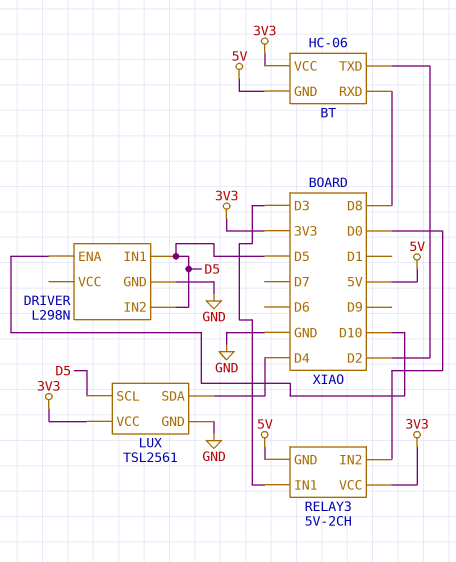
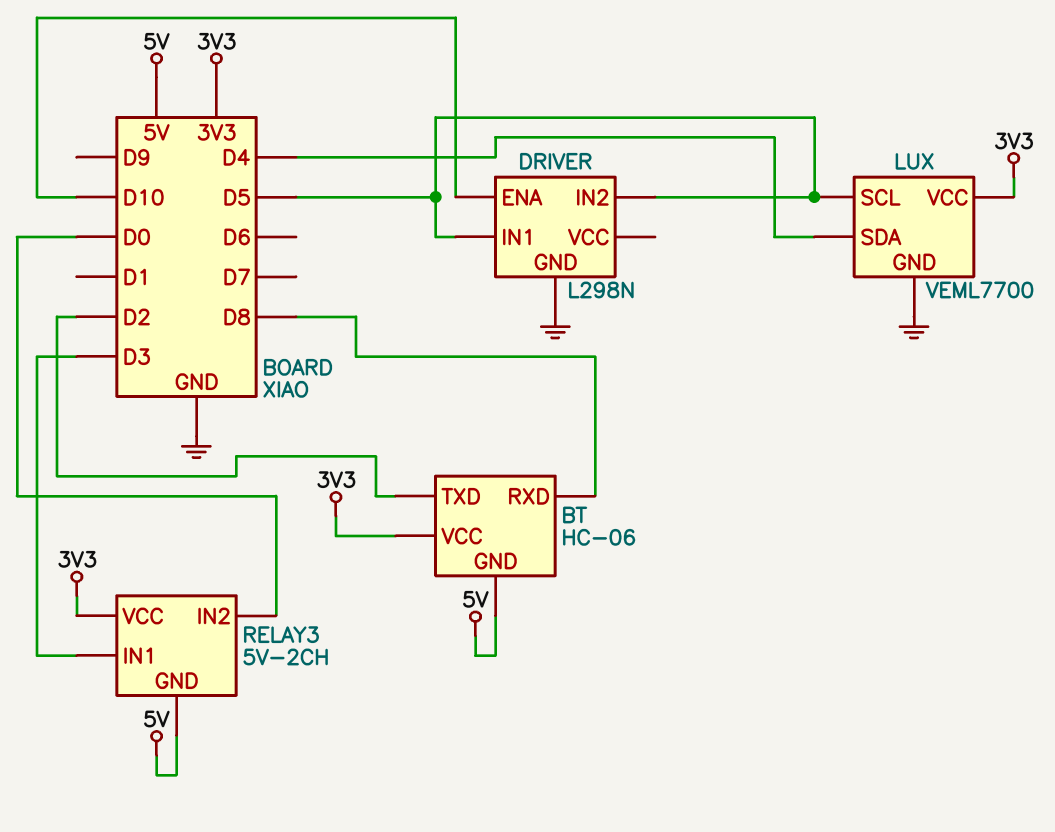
LUX: TSL2561 -> VEML7700

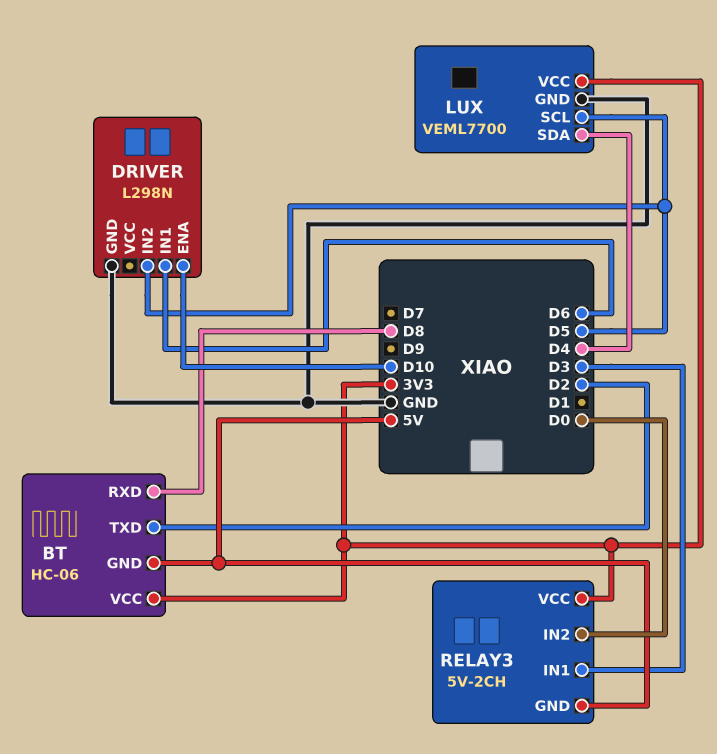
DRIVER pin IN1: D5 -> D6

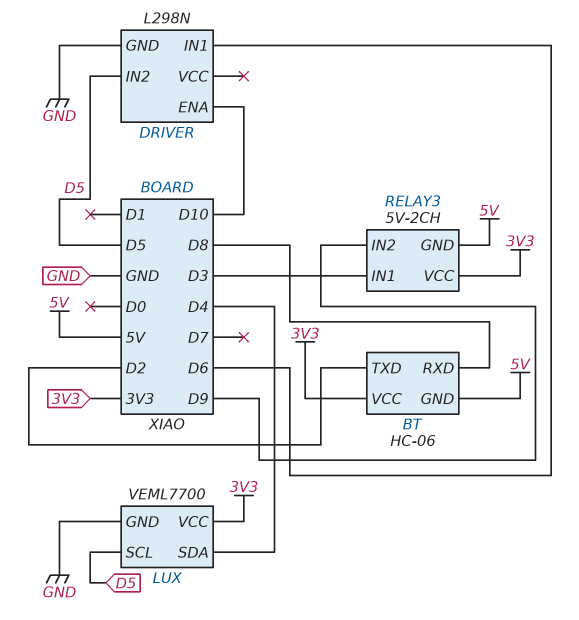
RELAY3 pin IN2: D0 -> D9

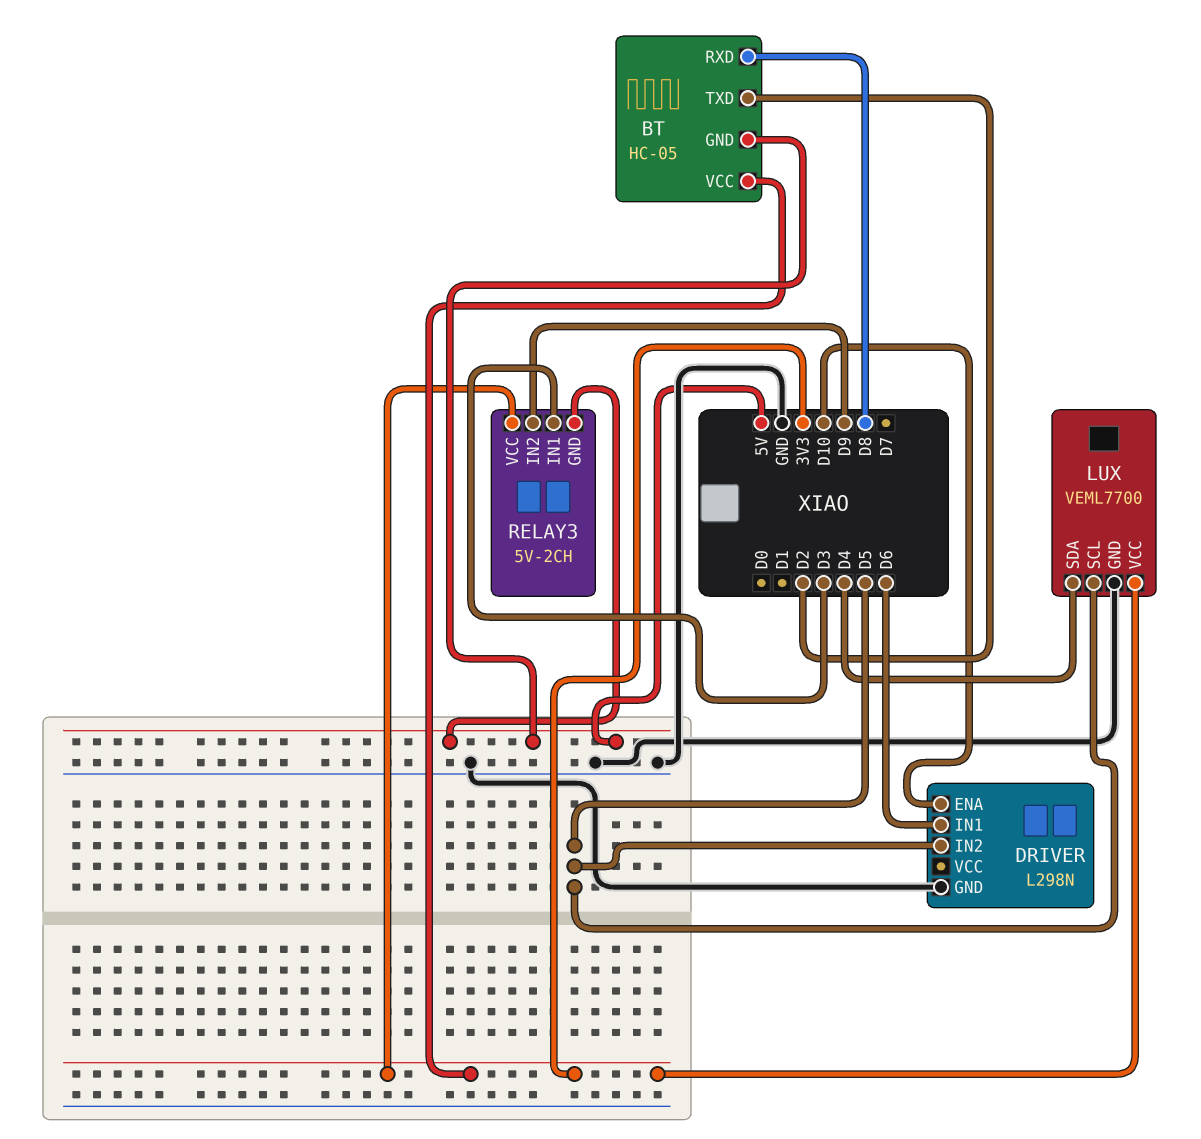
BT: HC-06 -> HC-05

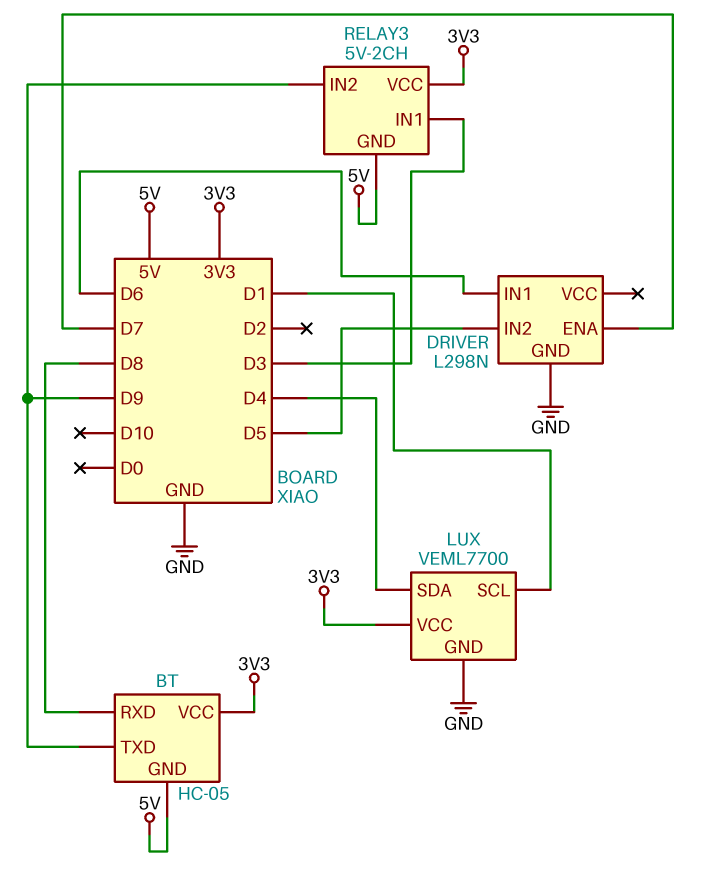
BT pin TXD: D2 -> D9
DRIVER pin ENA: D10 -> D7
LUX pin SCL: D5 -> D1

